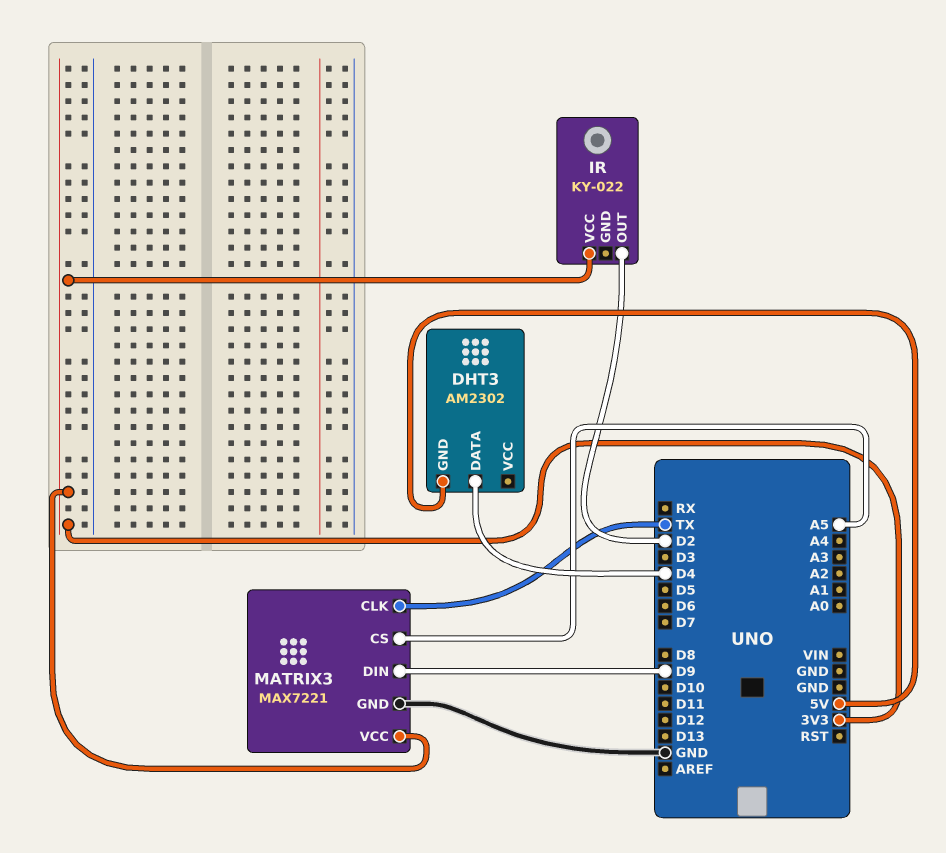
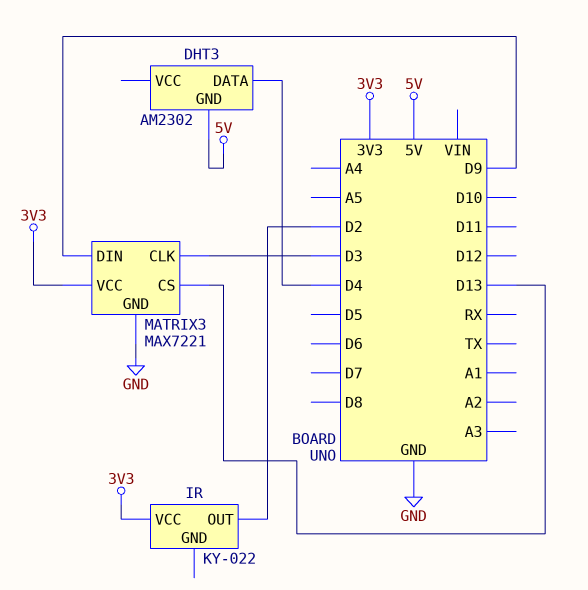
MATRIX3 pin CLK: TX -> D3
MATRIX3 pin CS: A5 -> D13

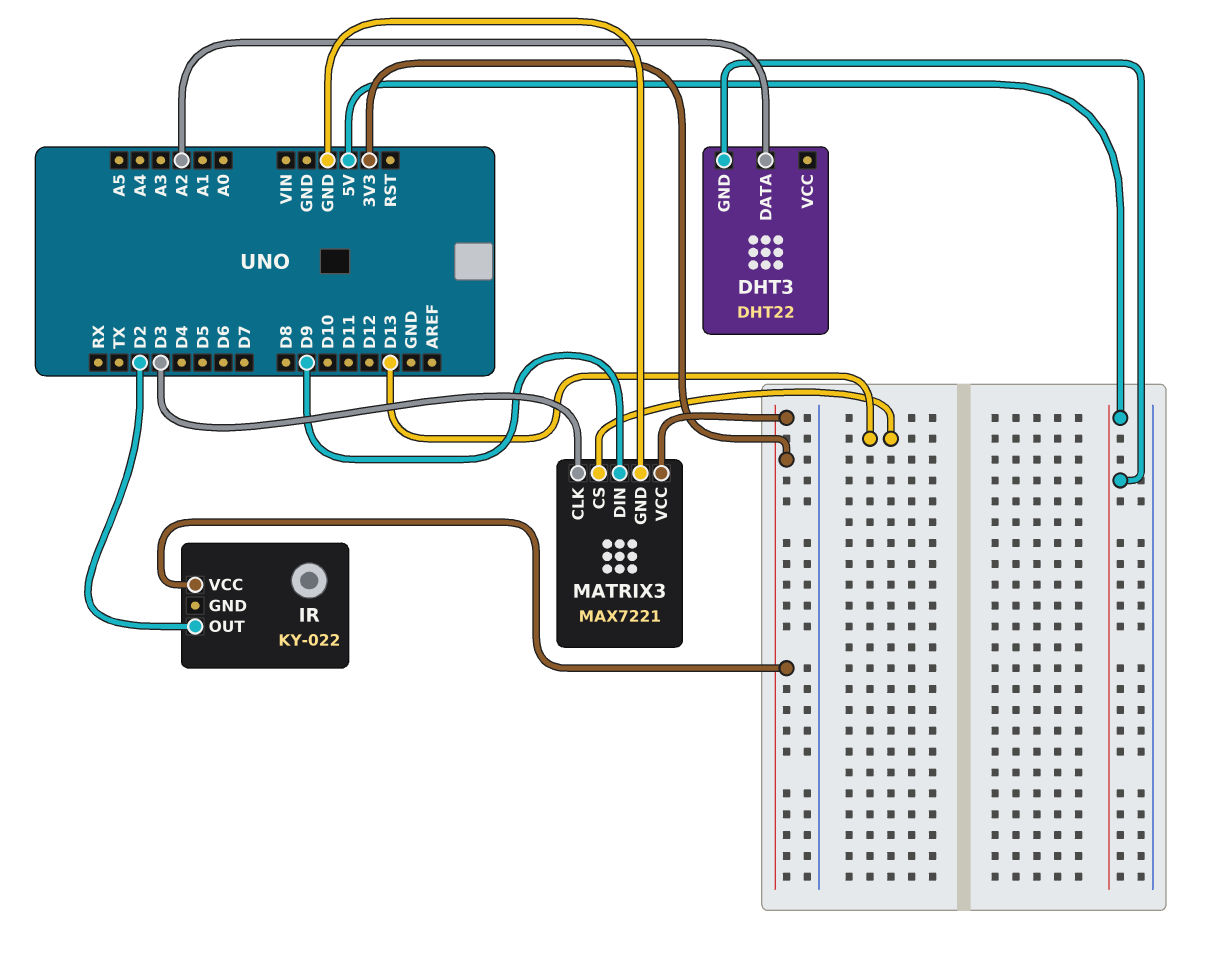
DHT3: AM2302 -> DHT22
DHT3 pin DATA: D4 -> A2

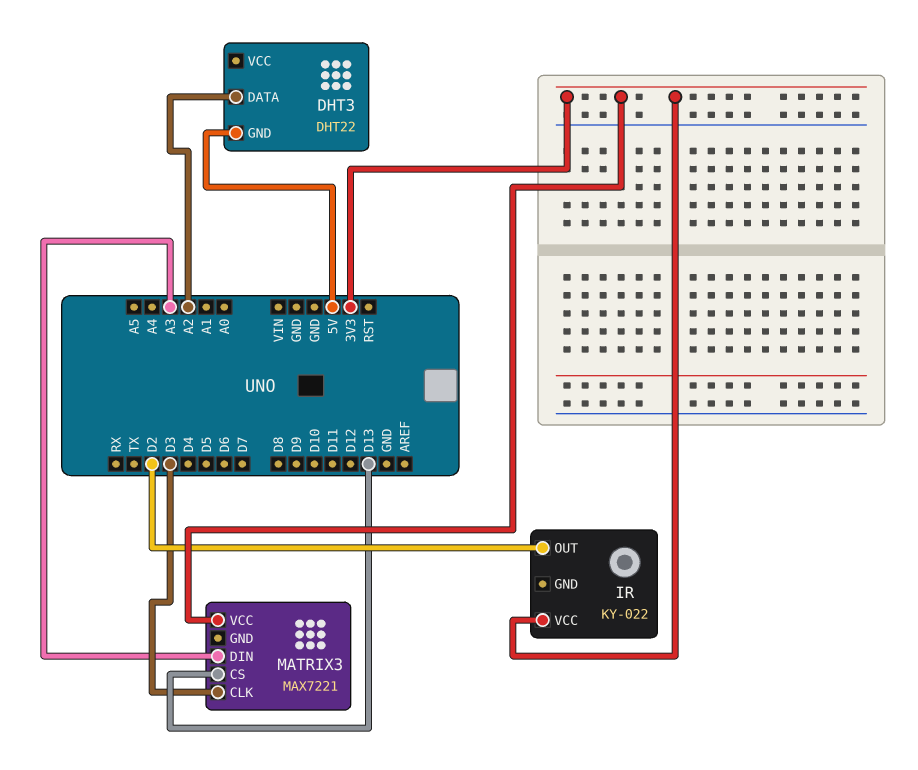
MATRIX3 pin DIN: D9 -> A3
MATRIX3 pin GND: GND -> none

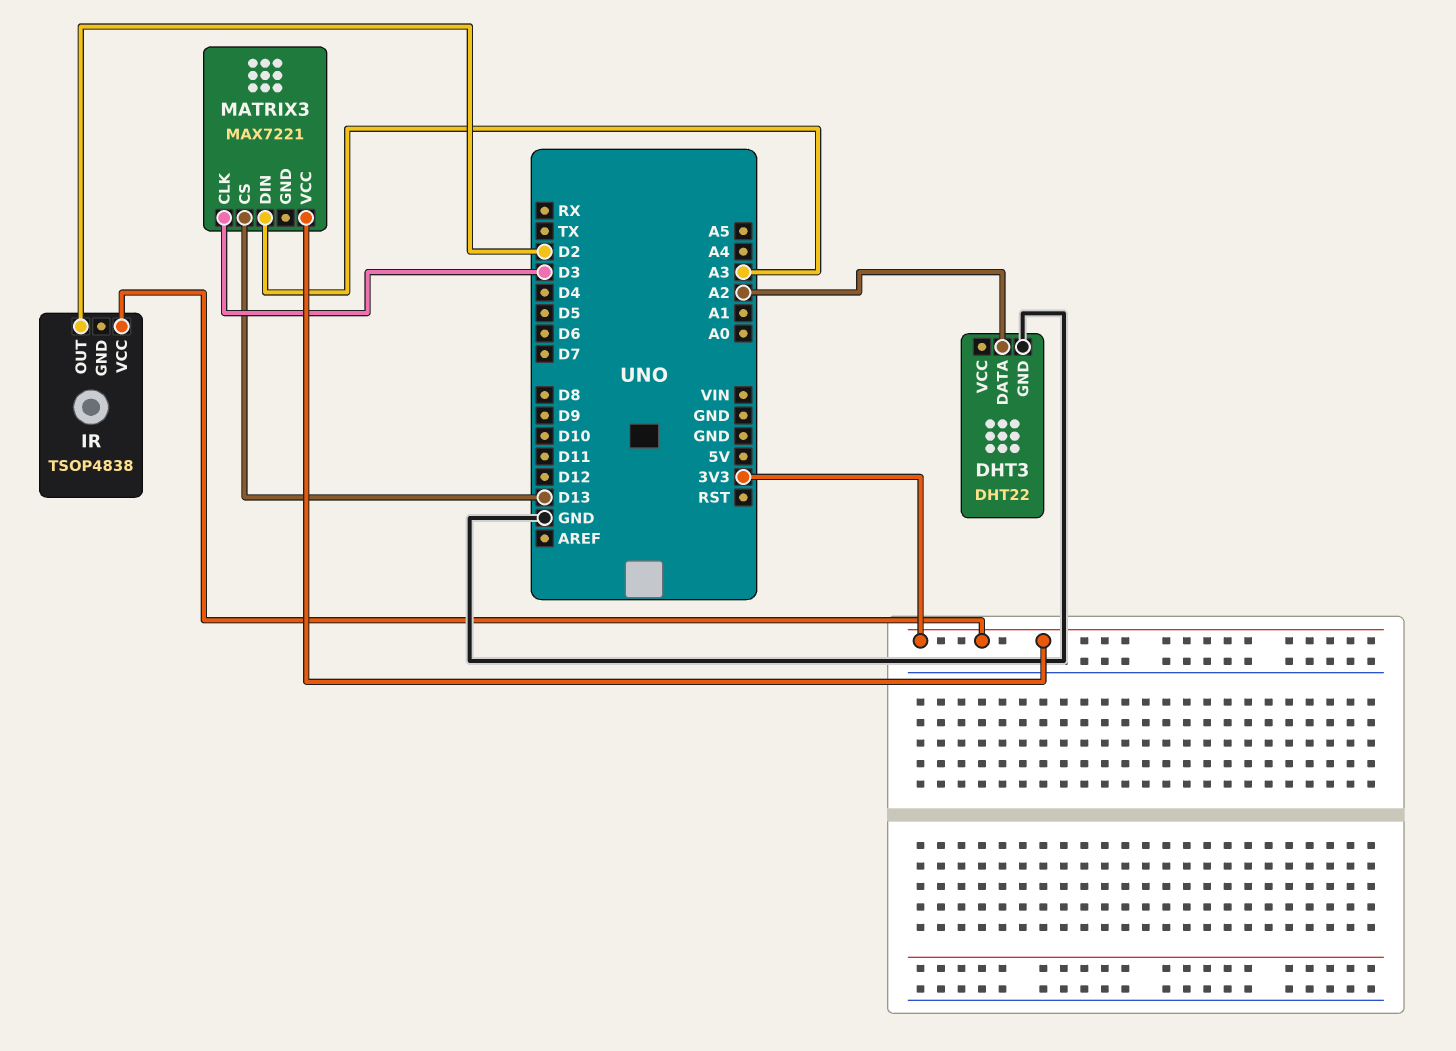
DHT3 pin GND: 5V -> GND
IR: KY-022 -> TSOP4838

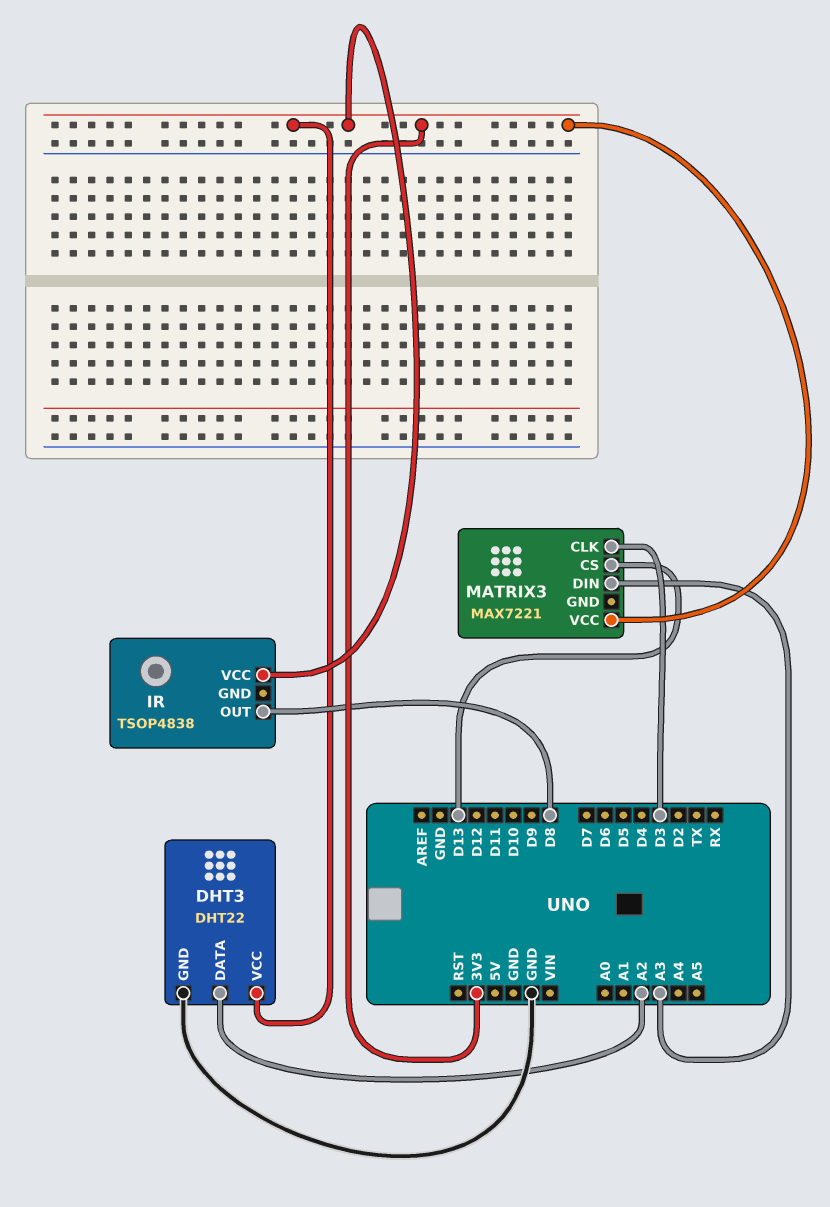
DHT3 pin VCC: none -> 3V3
IR pin OUT: D2 -> D8

